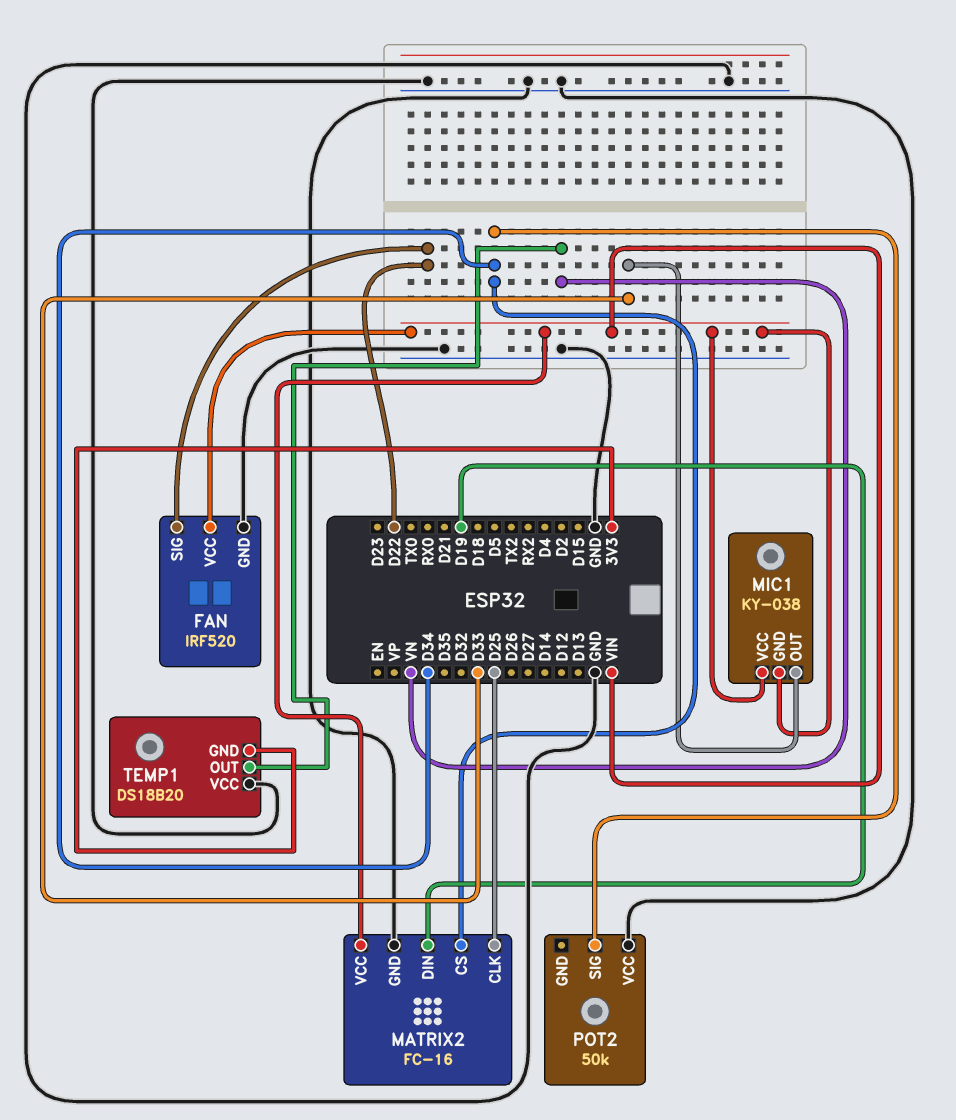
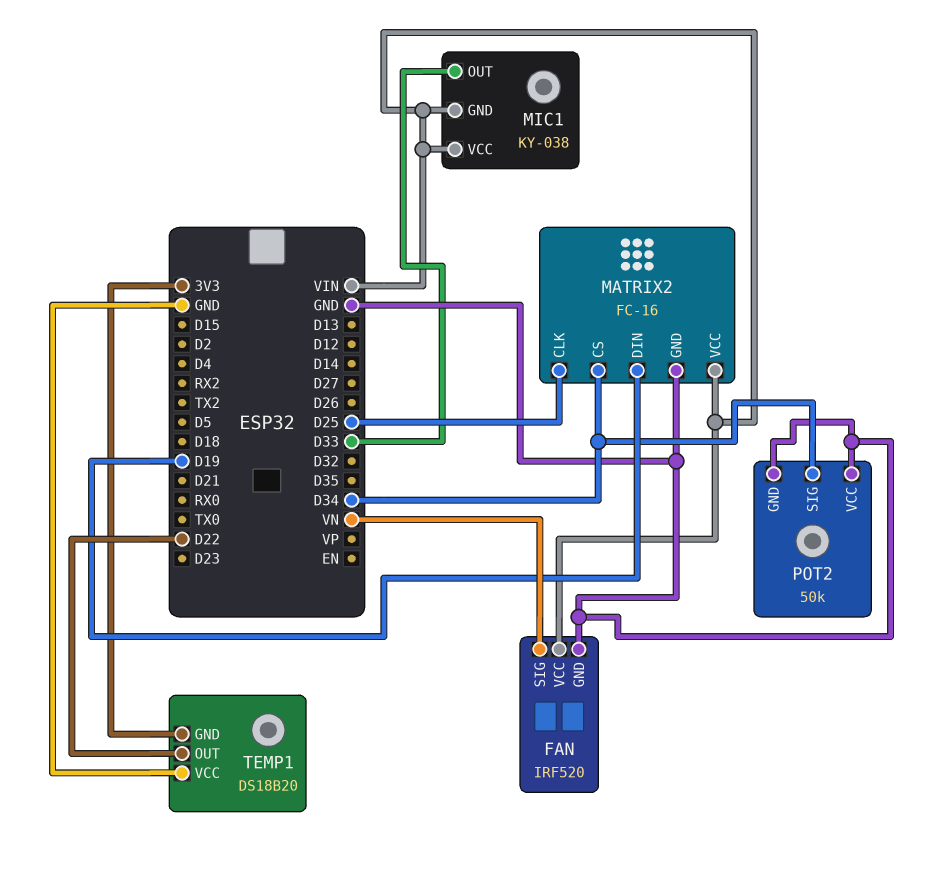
FAN pin SIG: D22 -> VN
POT2 pin GND: none -> GND
TEMP1 pin OUT: VN -> D22

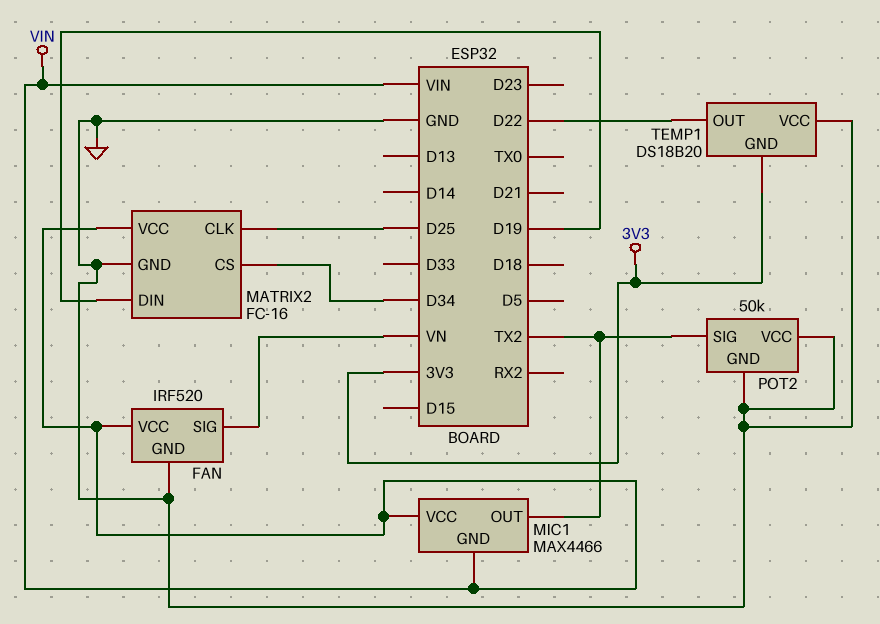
MIC1: KY-038 -> MAX4466
MIC1 pin OUT: D33 -> TX2
POT2 pin SIG: D34 -> TX2

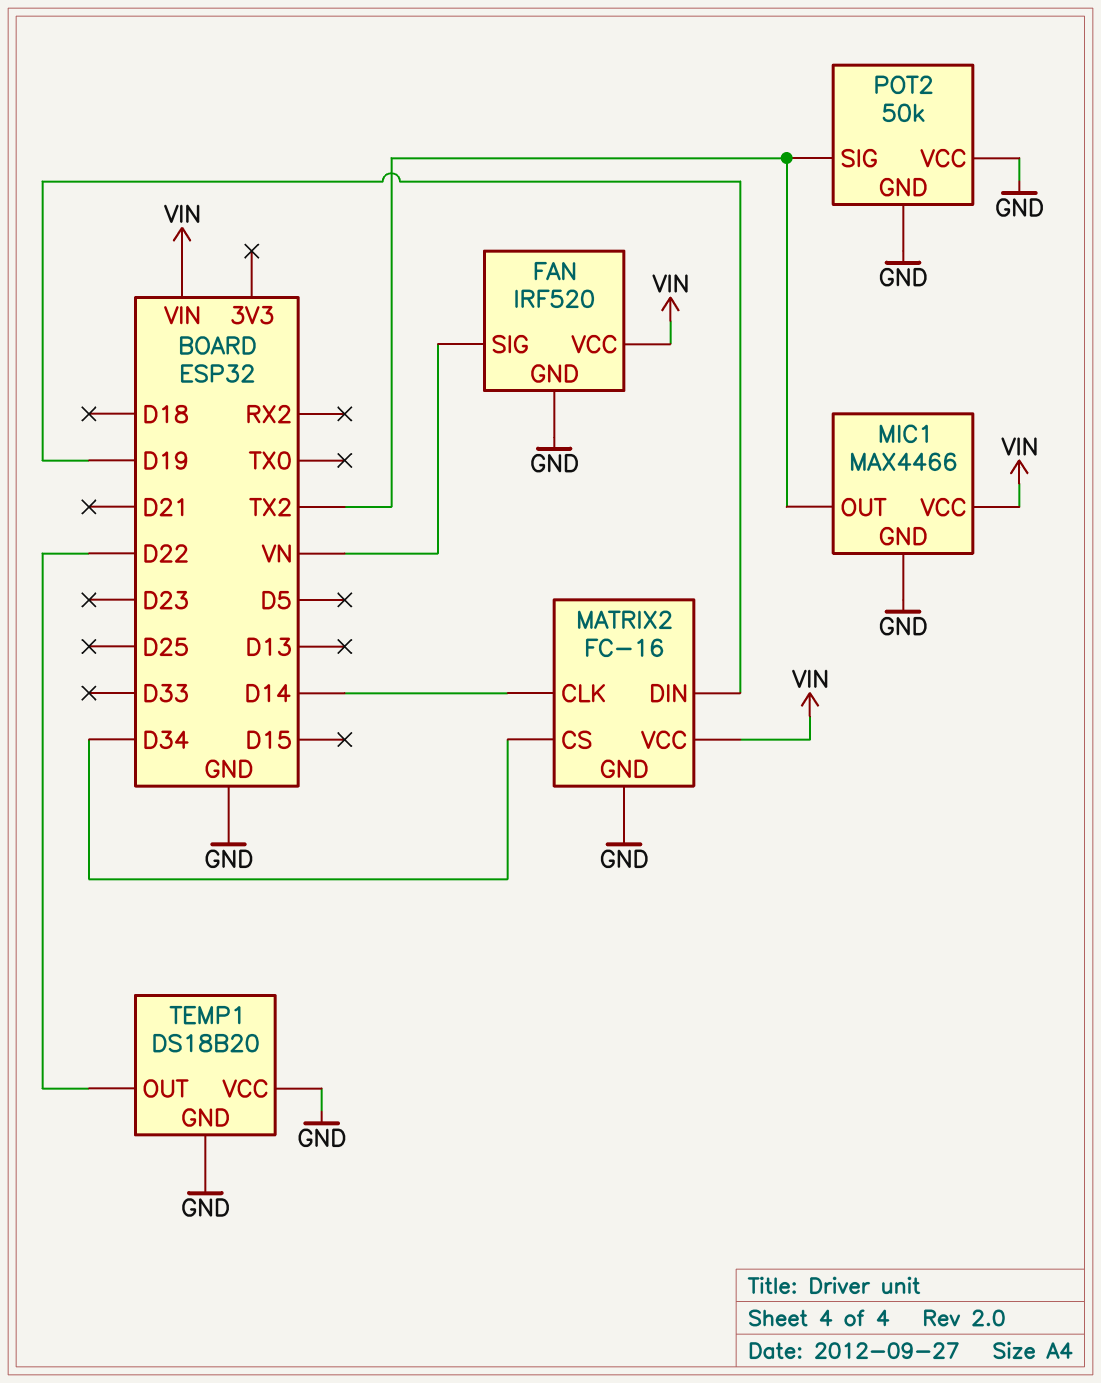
MATRIX2 pin CLK: D25 -> D14
MIC1 pin GND: VIN -> GND
TEMP1 pin GND: 3V3 -> GND

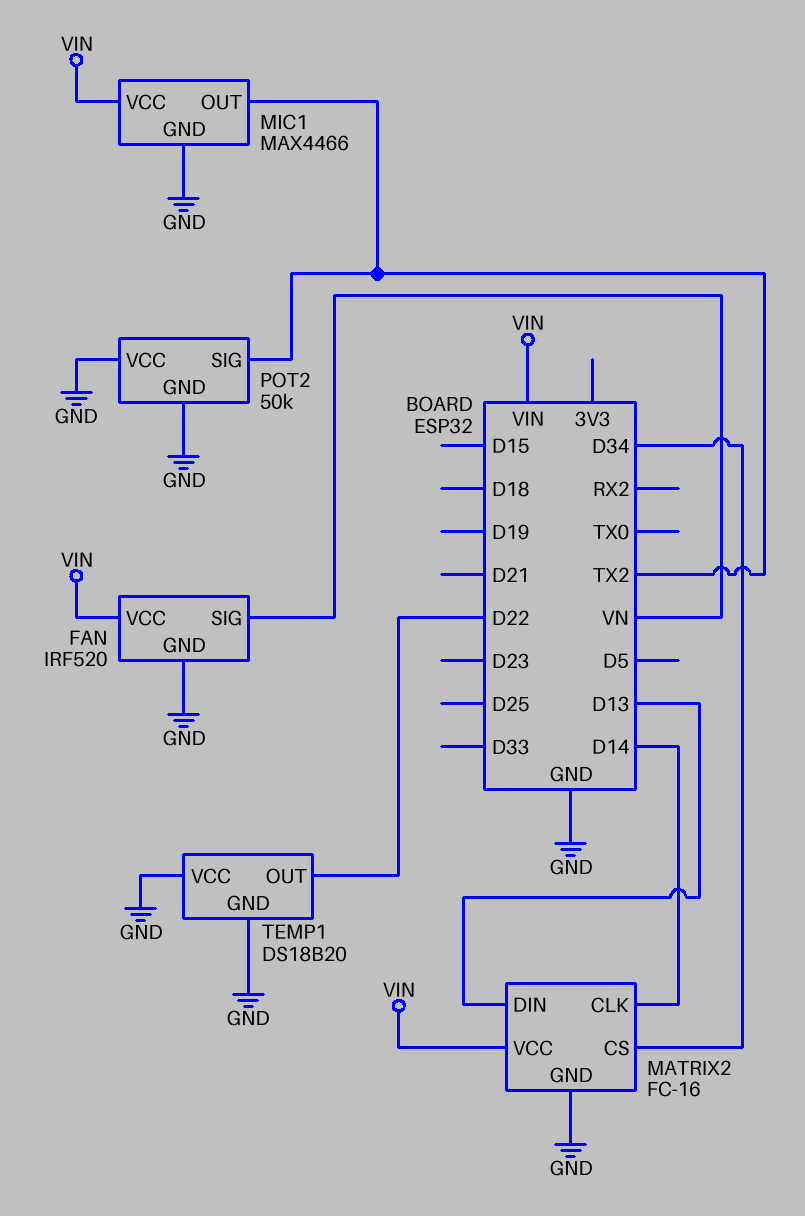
MATRIX2 pin DIN: D19 -> D13

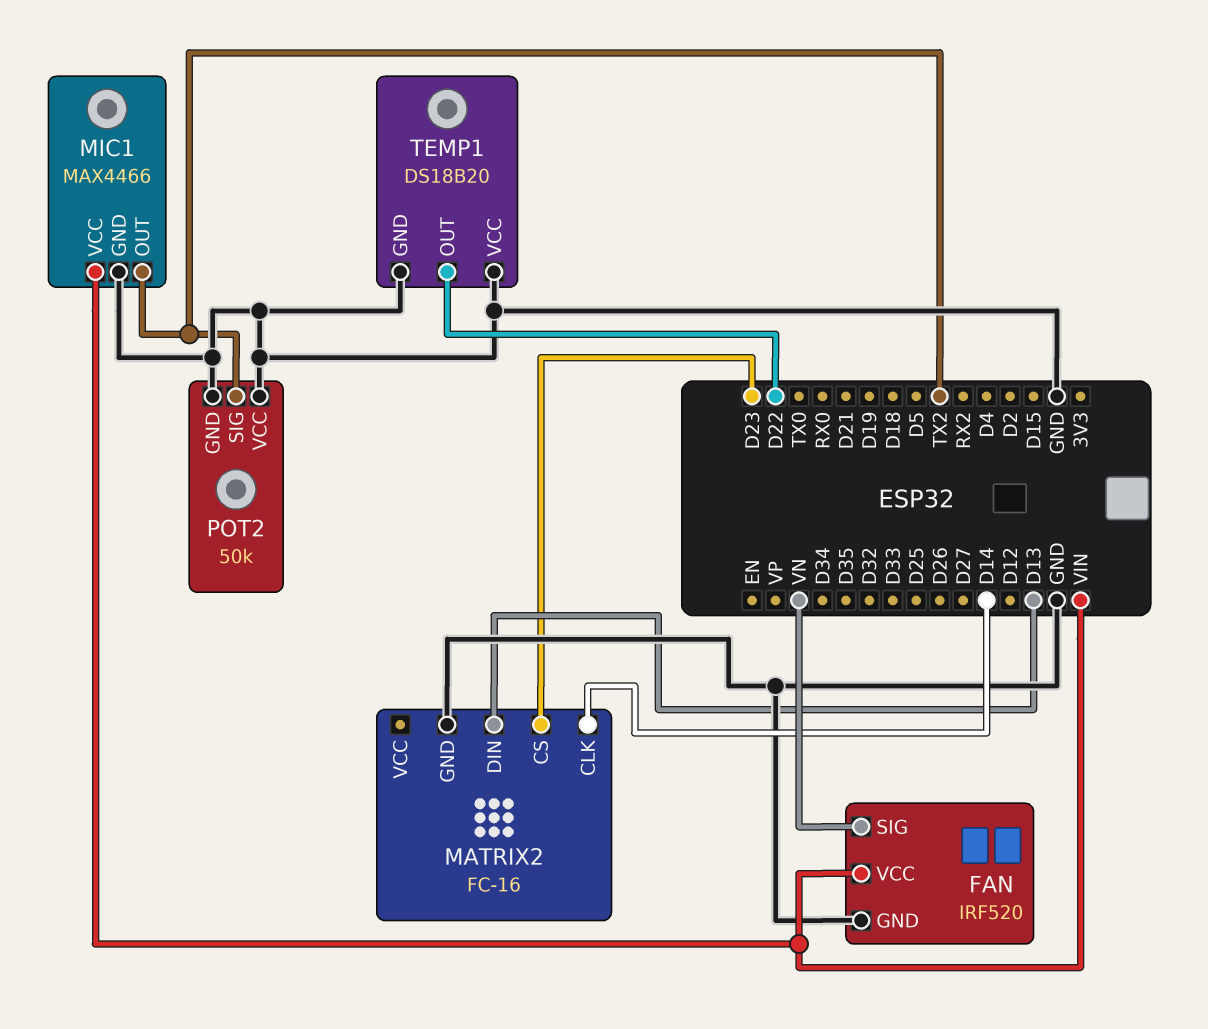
MATRIX2 pin CS: D34 -> D23
MATRIX2 pin VCC: VIN -> none

